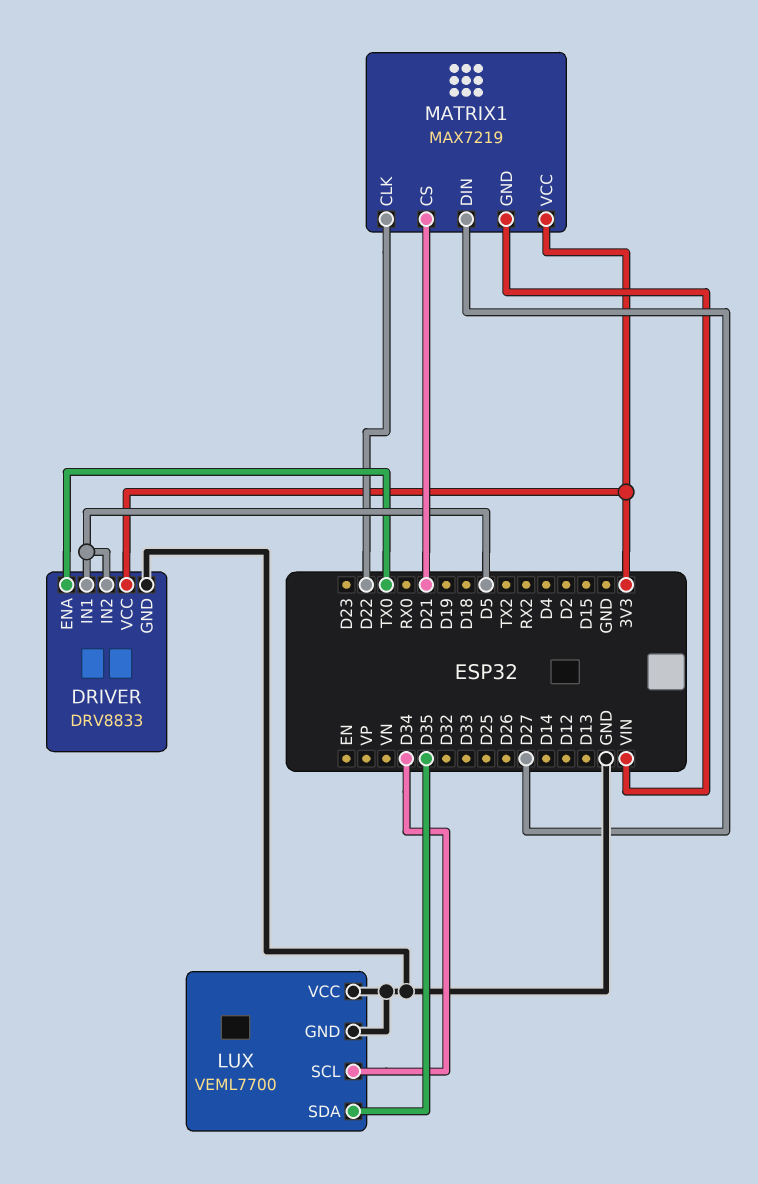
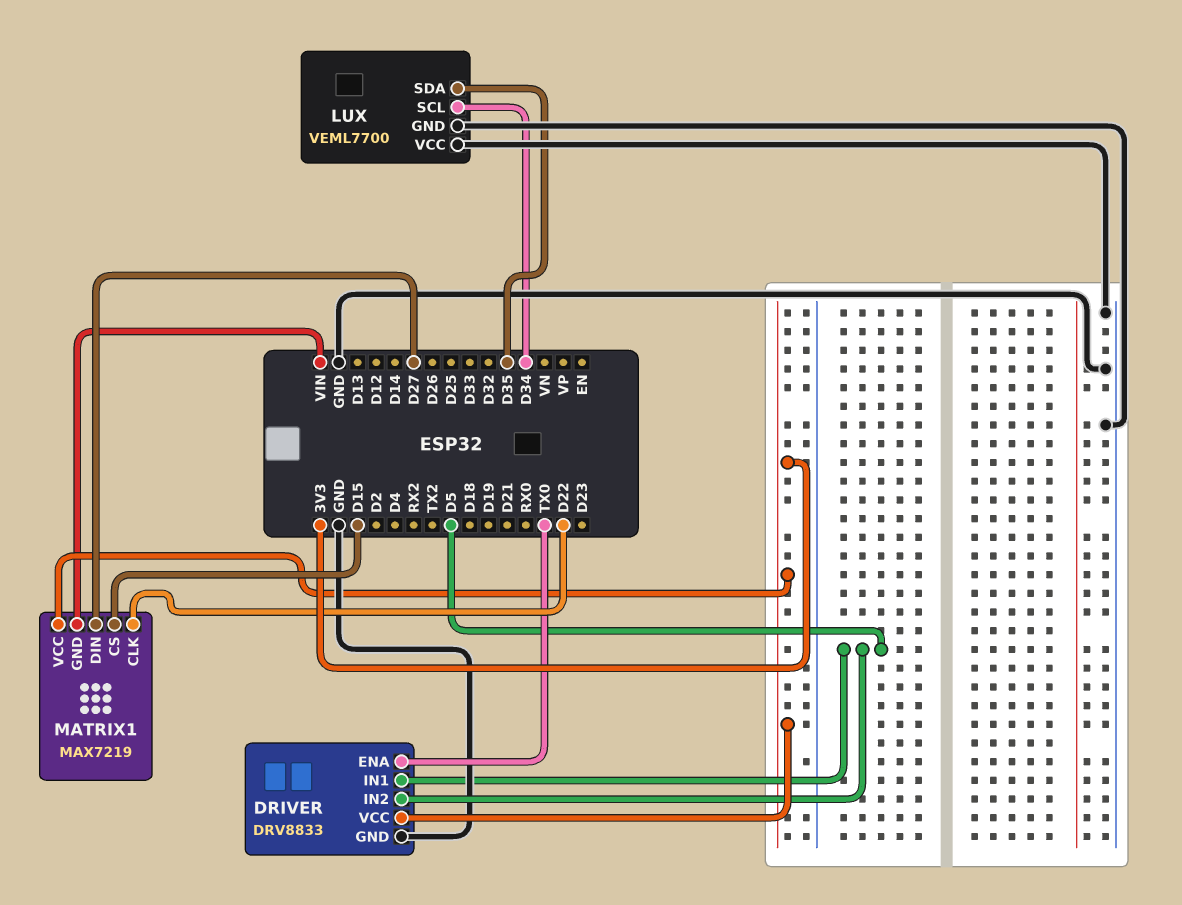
MATRIX1 pin CS: D21 -> D15

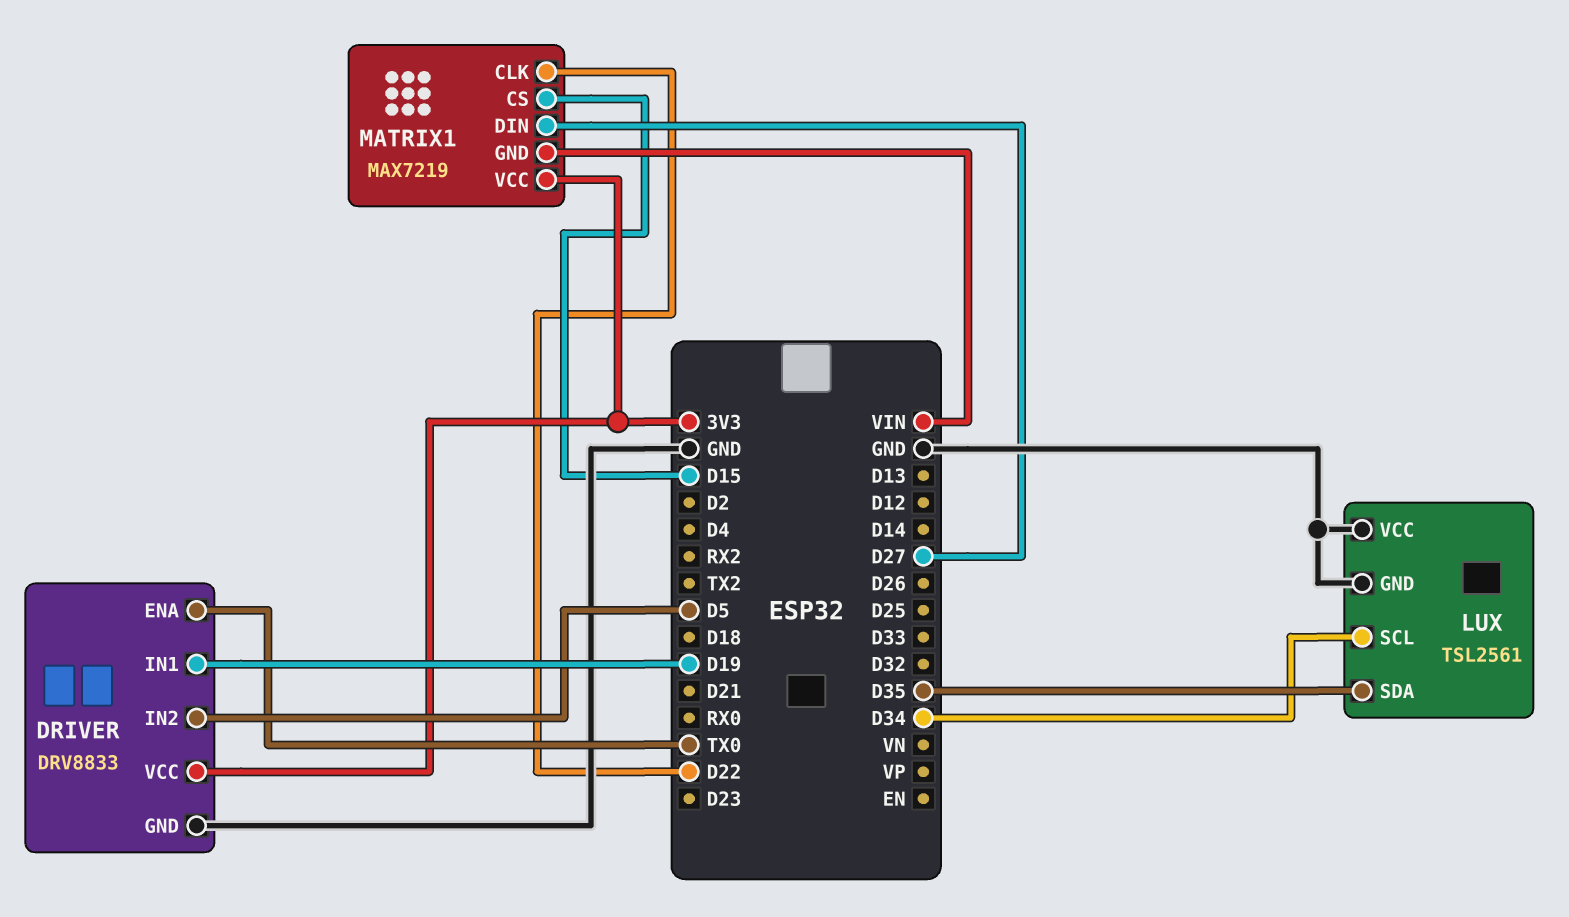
DRIVER pin IN1: D5 -> D19
LUX: VEML7700 -> TSL2561

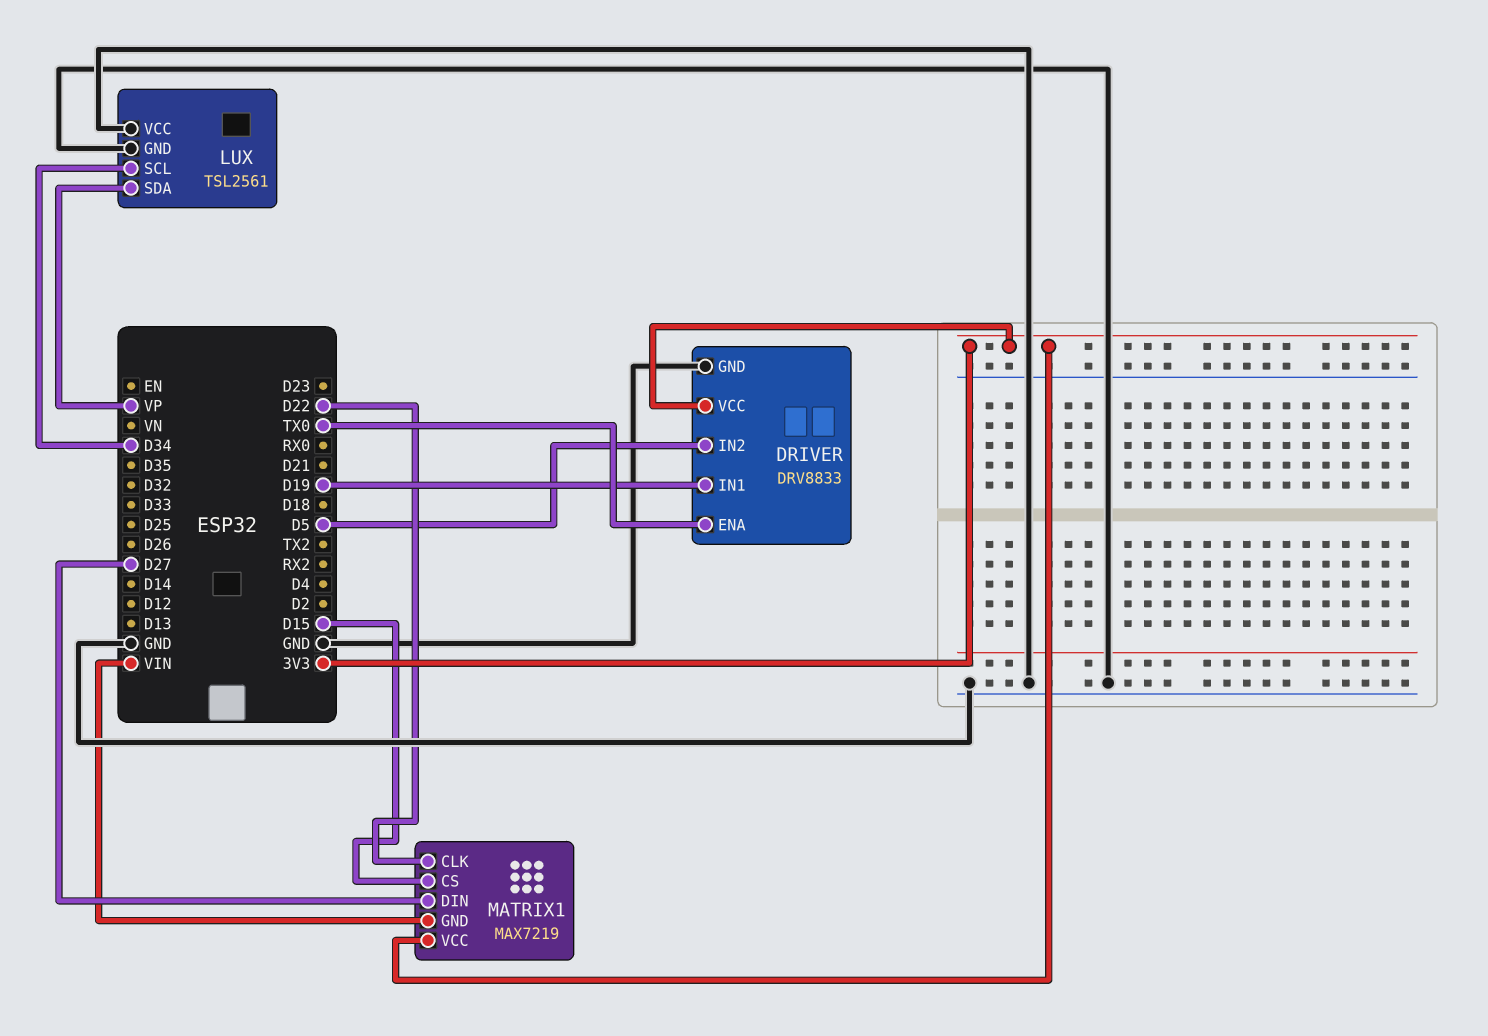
LUX pin SDA: D35 -> VP

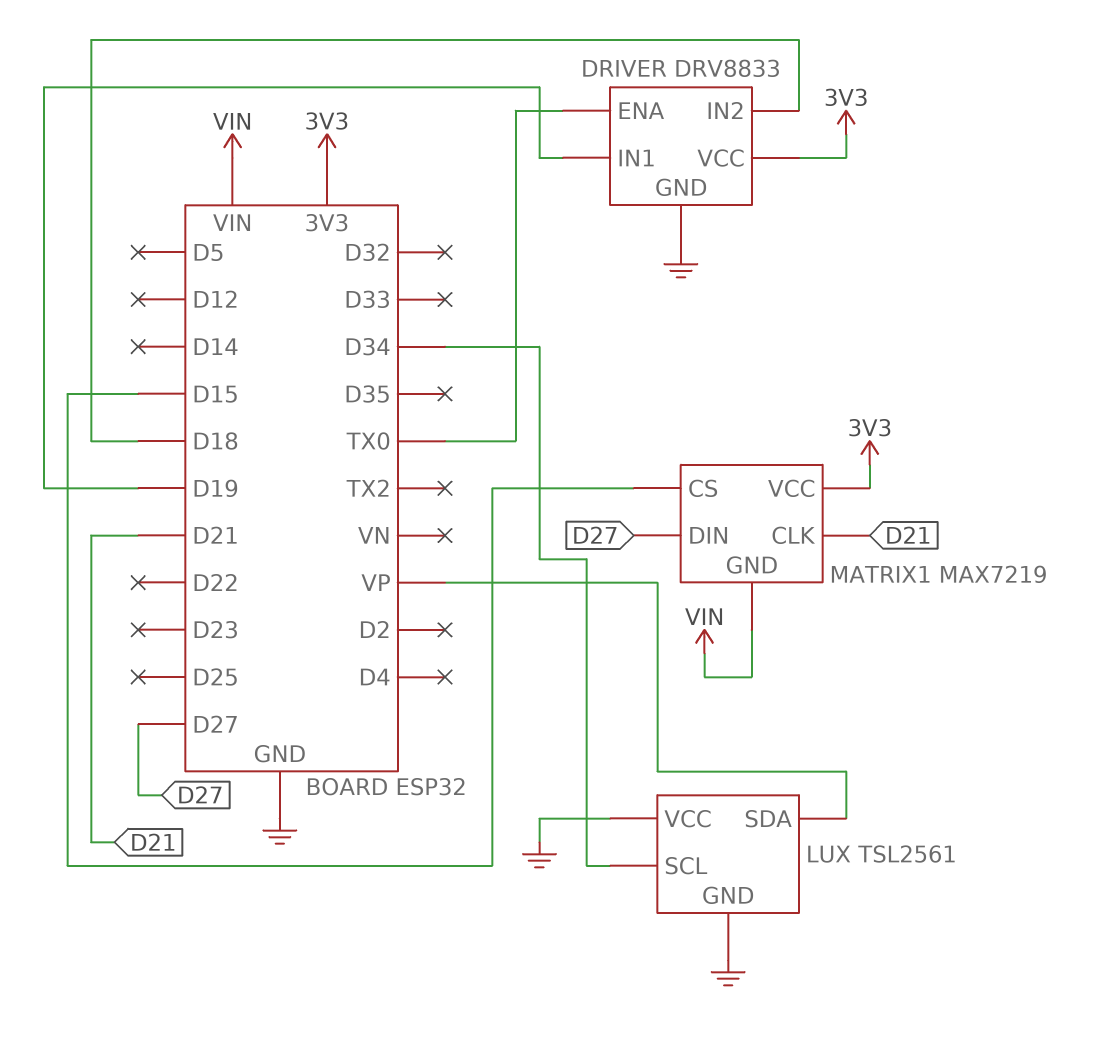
DRIVER pin IN2: D5 -> D18
MATRIX1 pin CLK: D22 -> D21

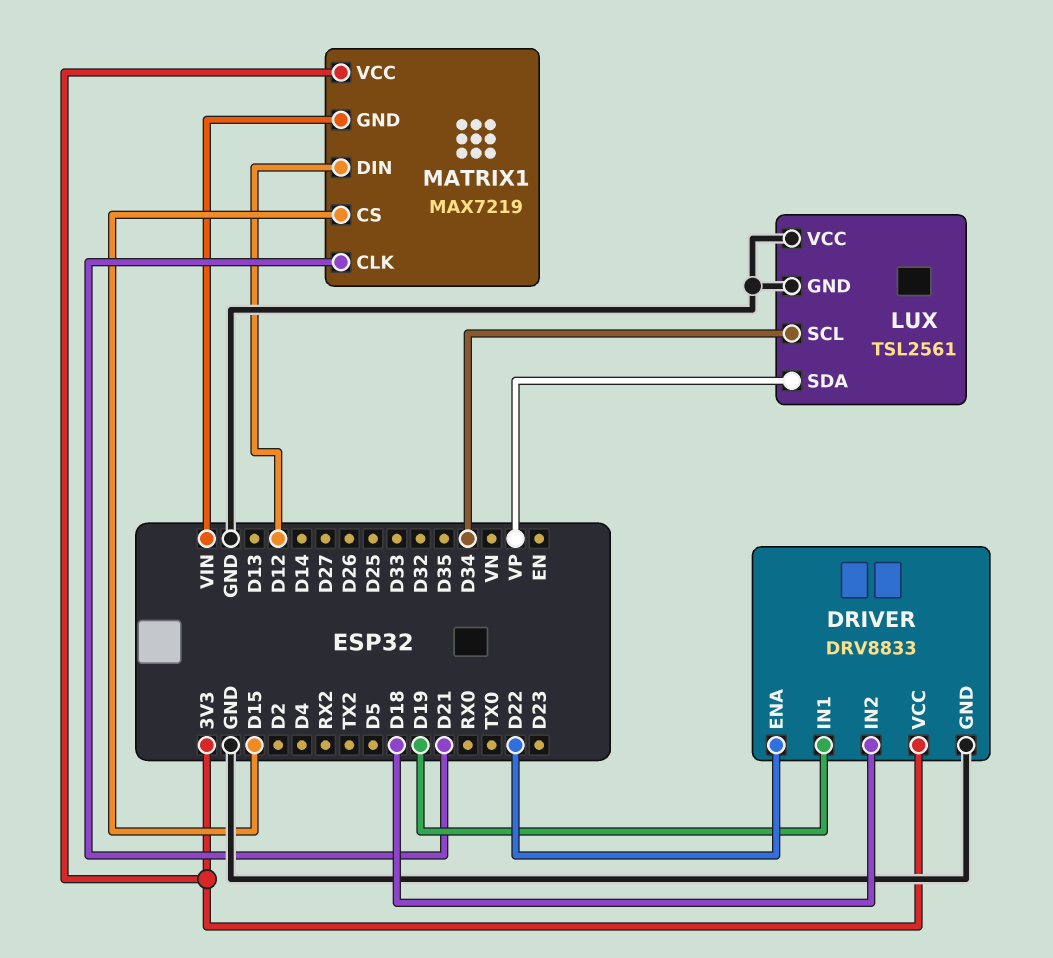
DRIVER pin ENA: TX0 -> D22
MATRIX1 pin DIN: D27 -> D12

